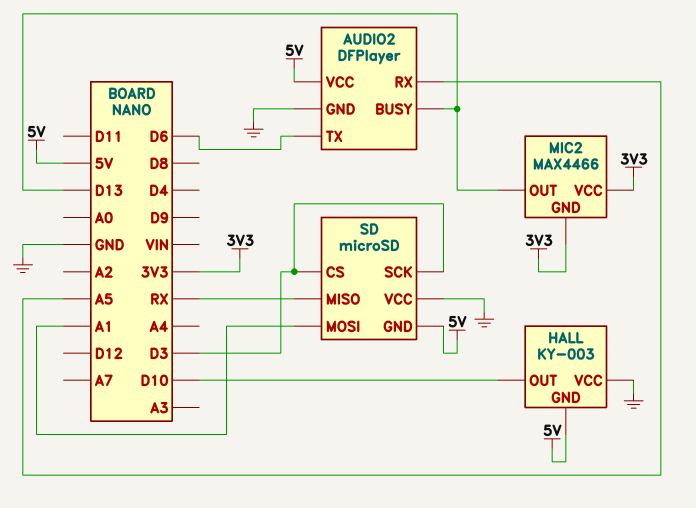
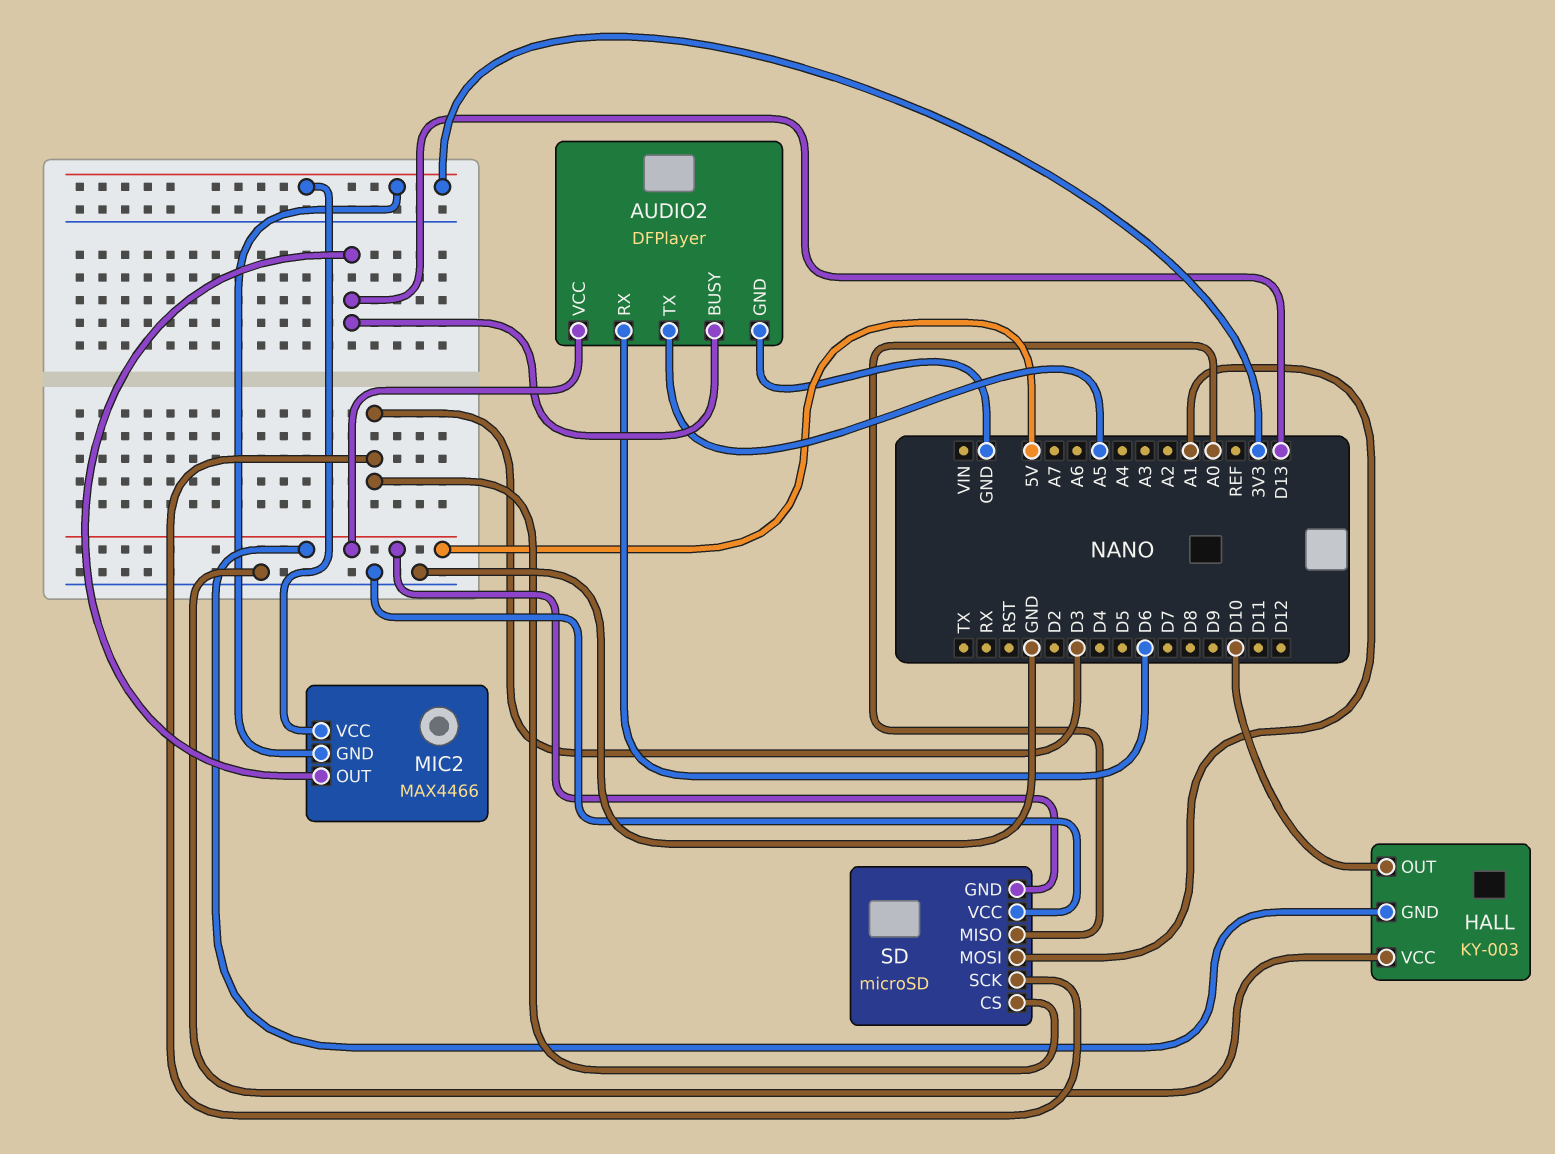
AUDIO2 pin RX: A5 -> D6
AUDIO2 pin TX: D6 -> A5
SD pin MISO: RX -> A0

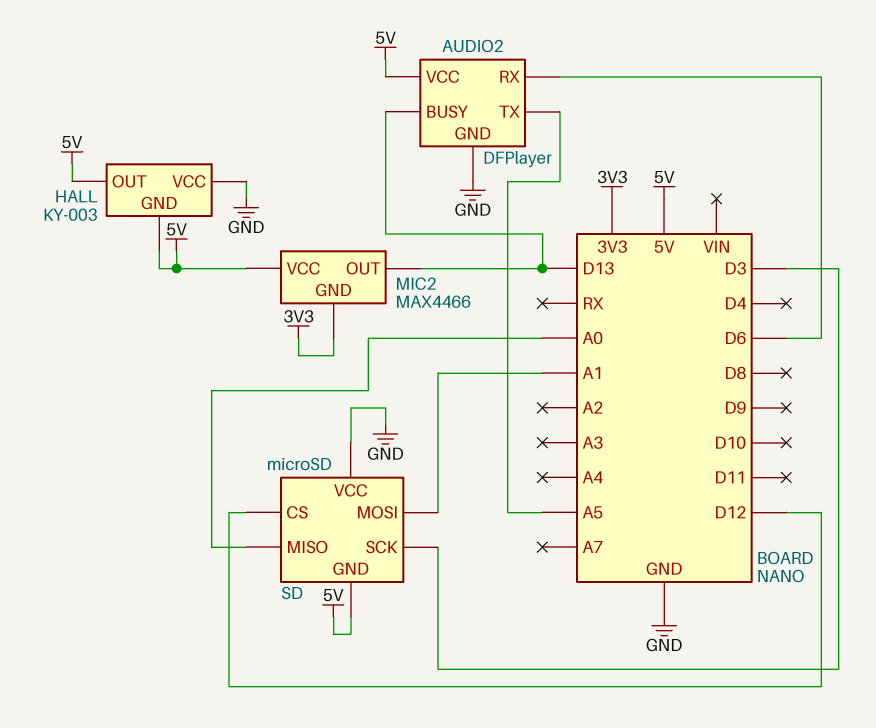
HALL pin OUT: D10 -> 5V
MIC2 pin VCC: 3V3 -> 5V
SD pin CS: D3 -> D12

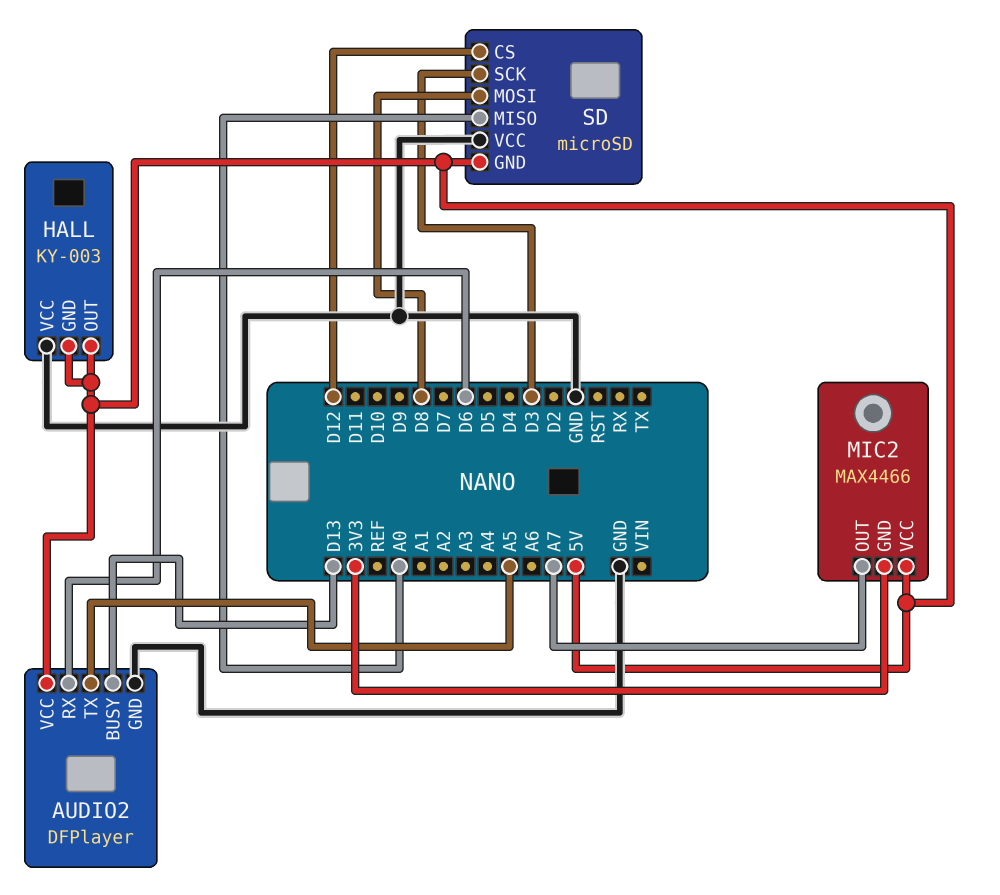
MIC2 pin OUT: D13 -> A7
SD pin MOSI: A1 -> D8

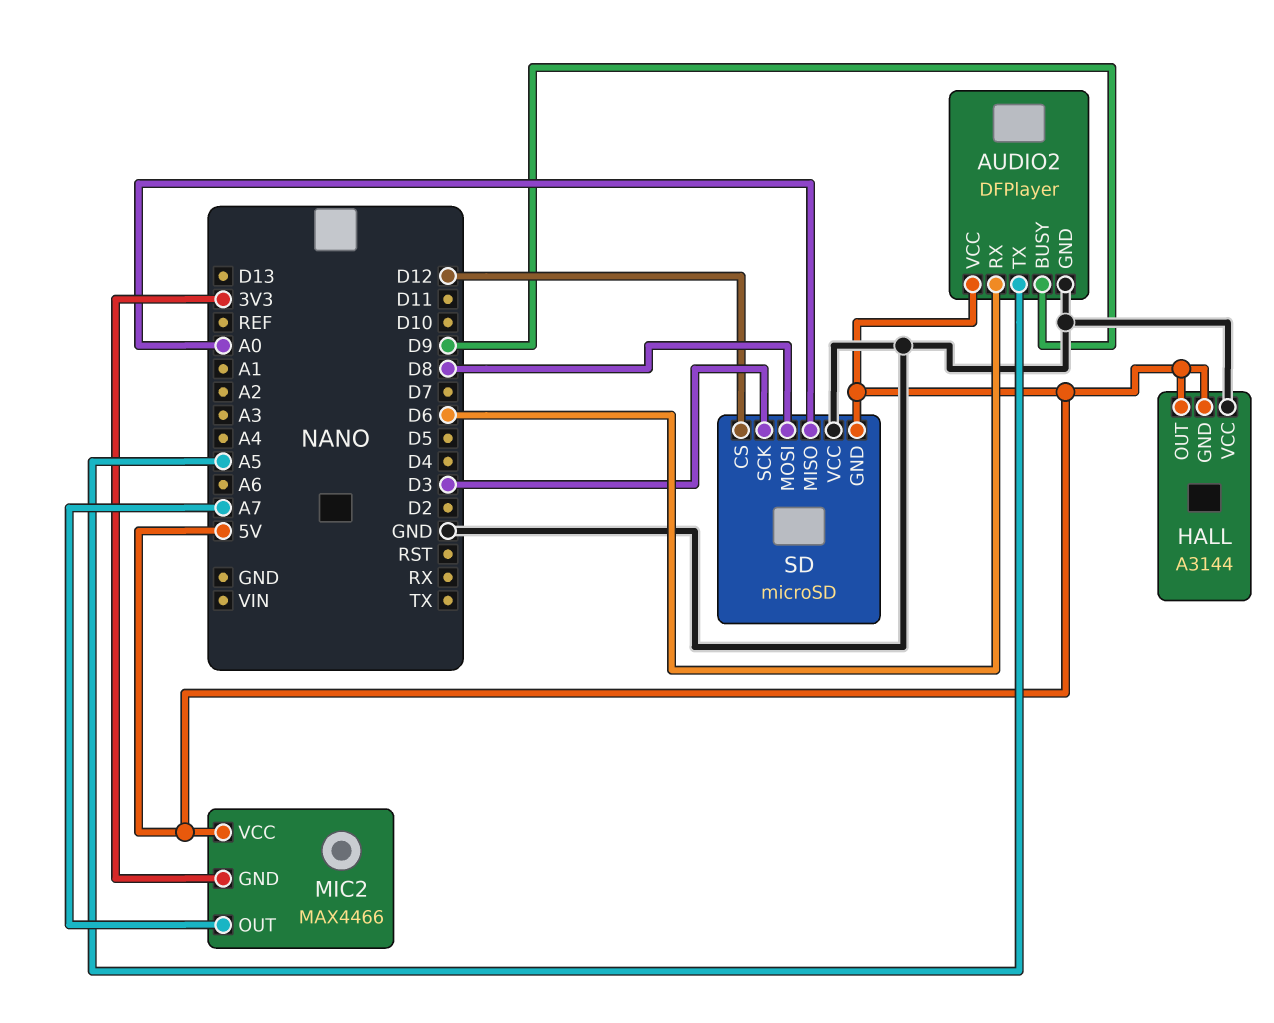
AUDIO2 pin BUSY: D13 -> D9
HALL: KY-003 -> A3144

